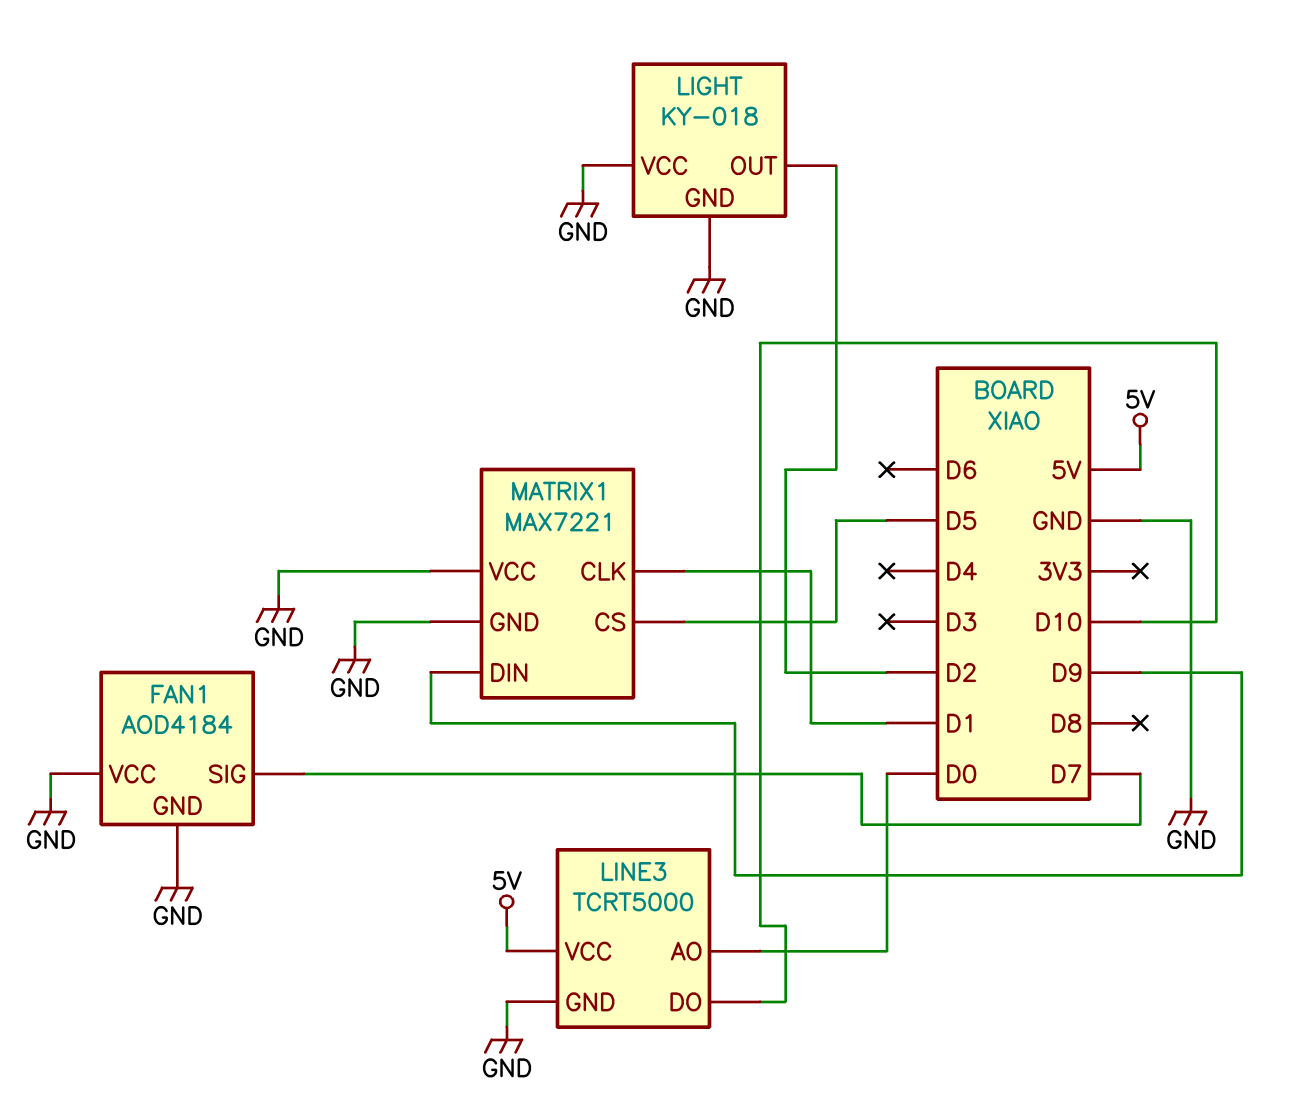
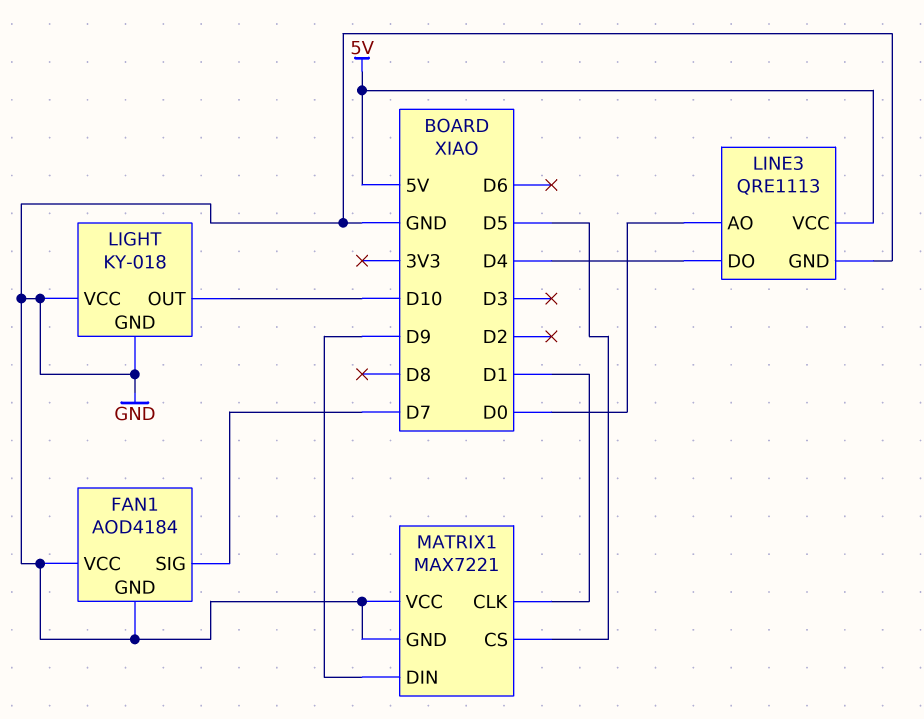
LIGHT pin OUT: D2 -> D10
LINE3: TCRT5000 -> QRE1113
LINE3 pin DO: D10 -> D4

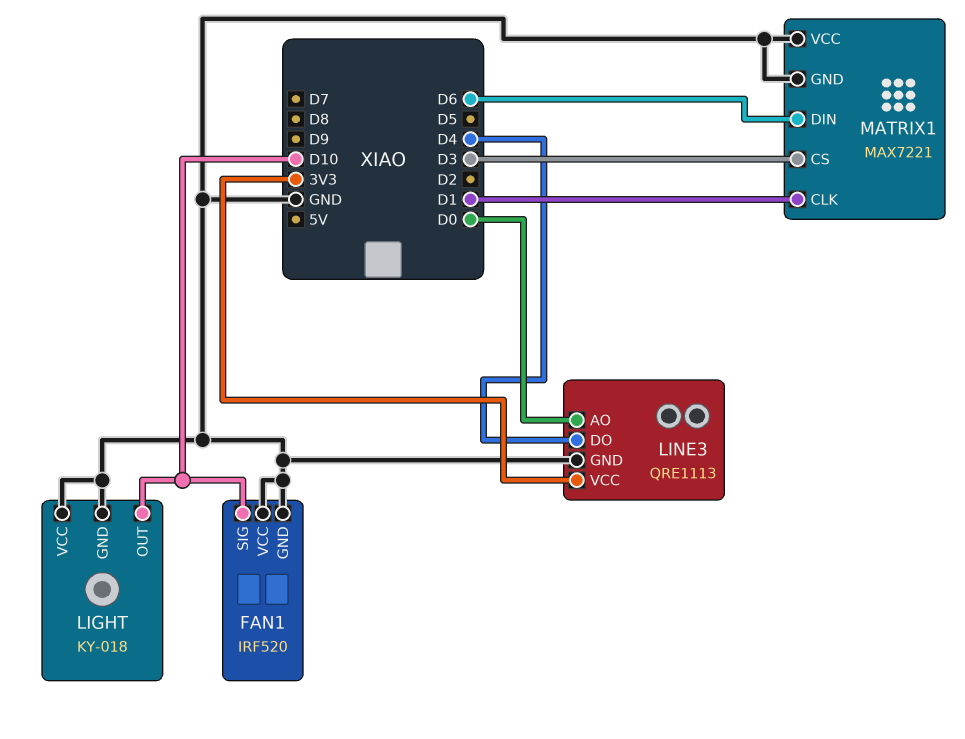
FAN1: AOD4184 -> IRF520
FAN1 pin SIG: D7 -> D10
LINE3 pin VCC: 5V -> 3V3
MATRIX1 pin CS: D5 -> D3
MATRIX1 pin DIN: D9 -> D6

